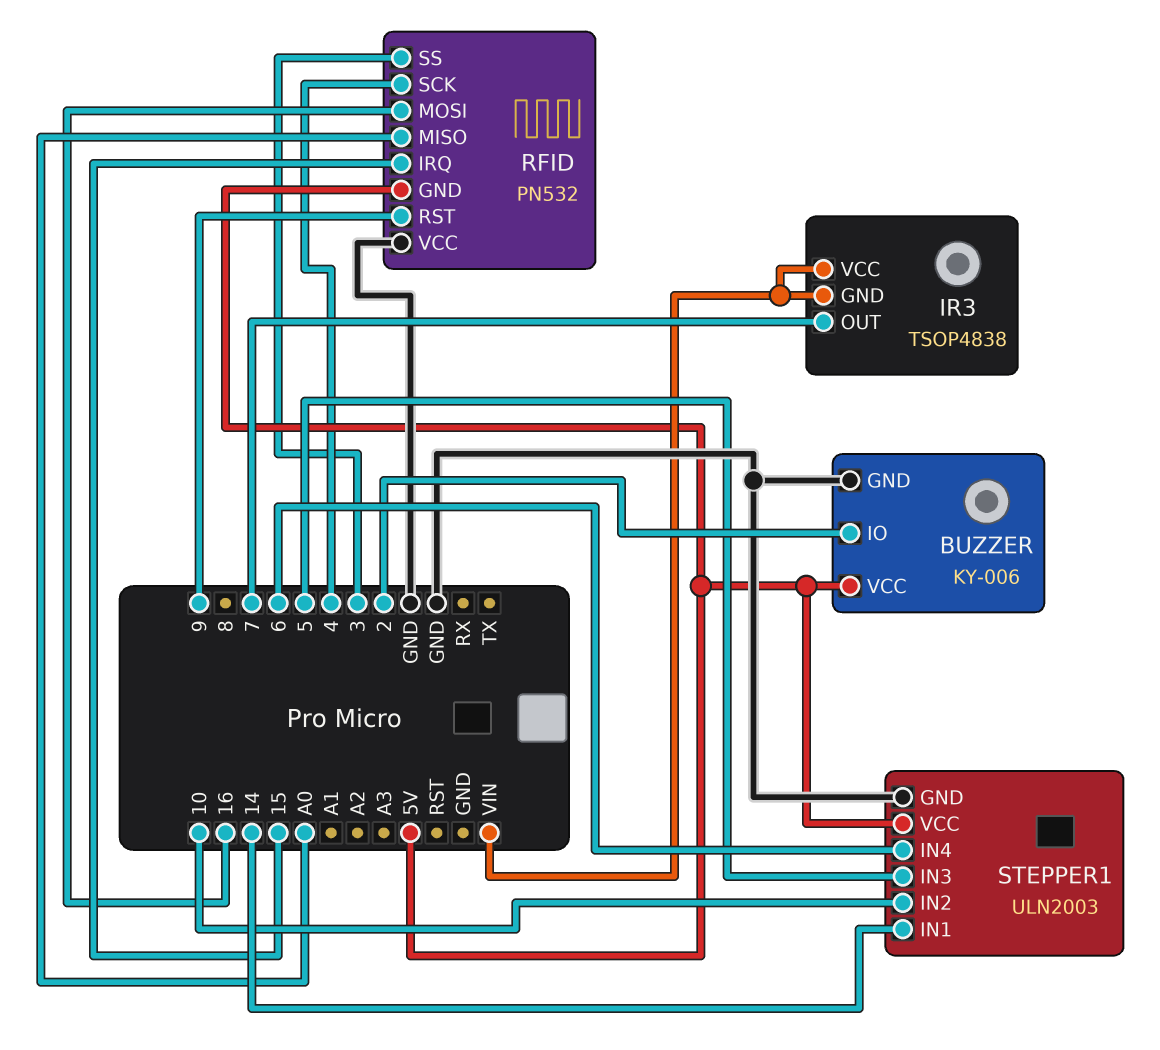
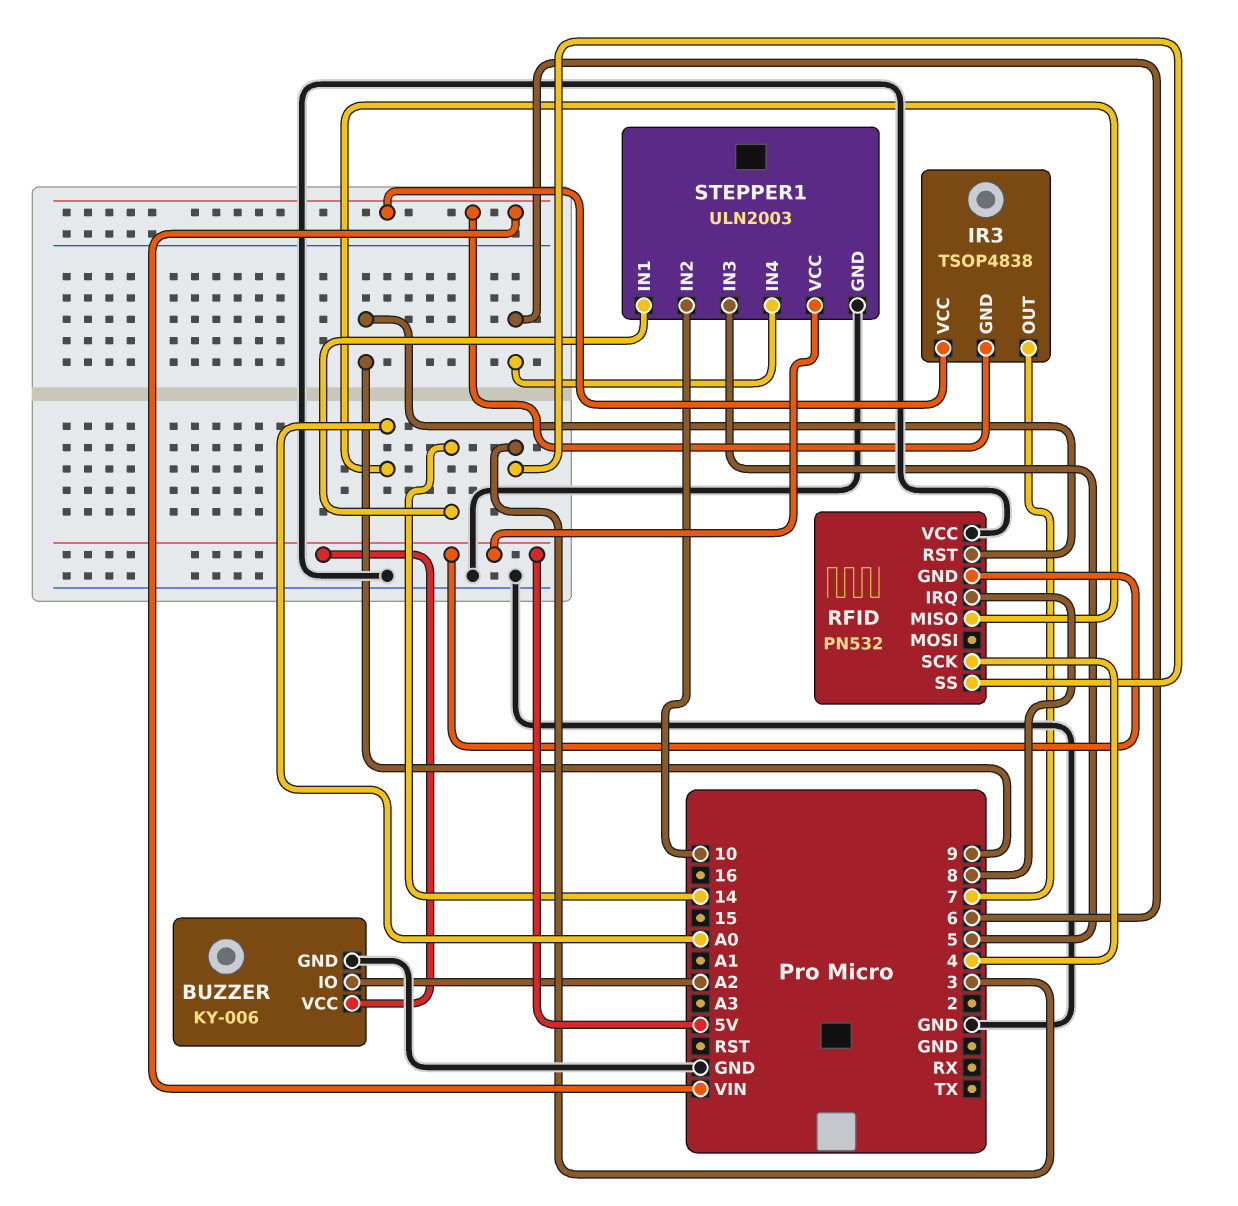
BUZZER pin IO: 2 -> A2
RFID pin IRQ: 15 -> 8
RFID pin MOSI: 16 -> none

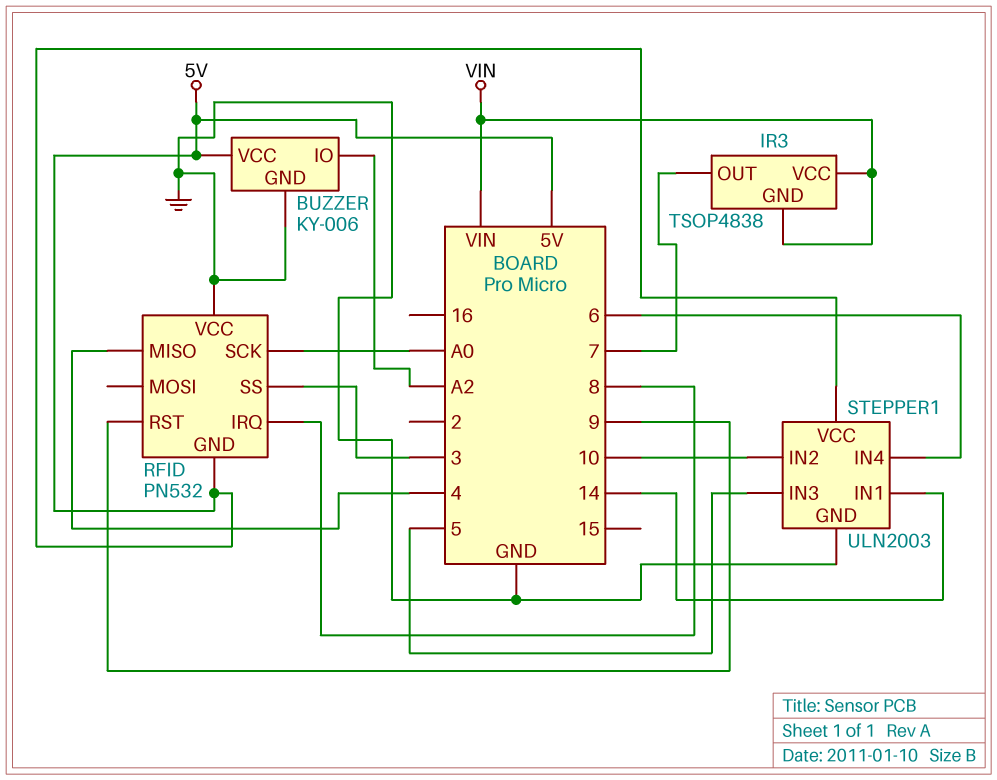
RFID pin MISO: A0 -> 4
RFID pin SCK: 4 -> A0

